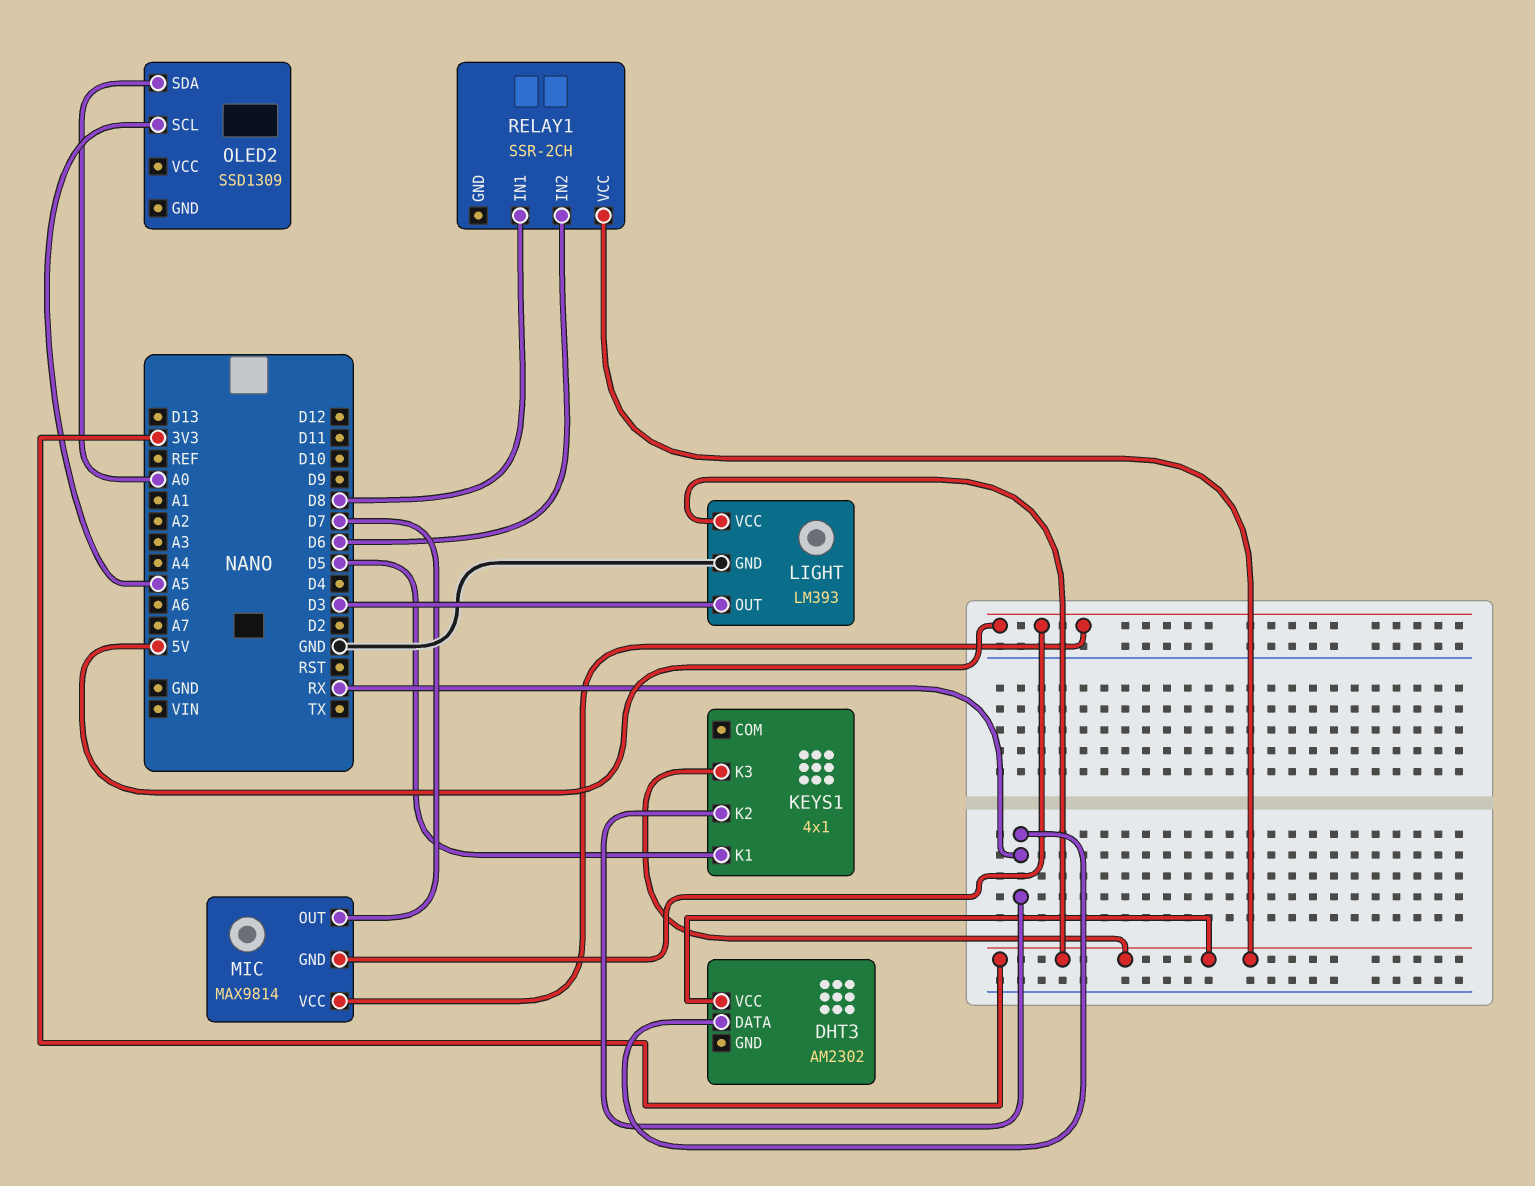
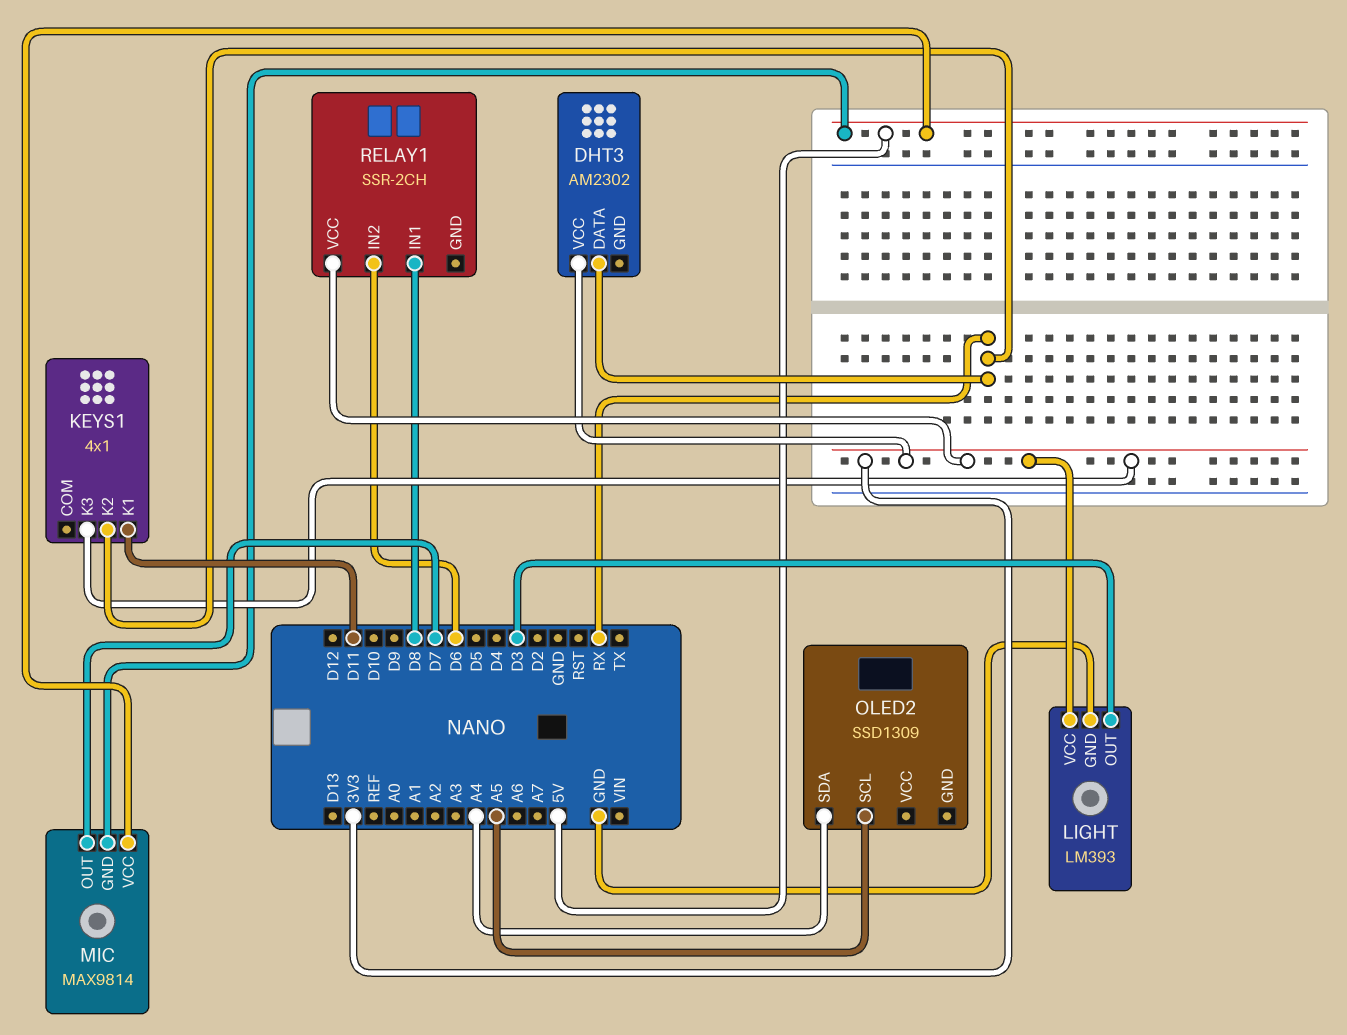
KEYS1 pin K1: D5 -> D11
OLED2 pin SDA: A0 -> A4

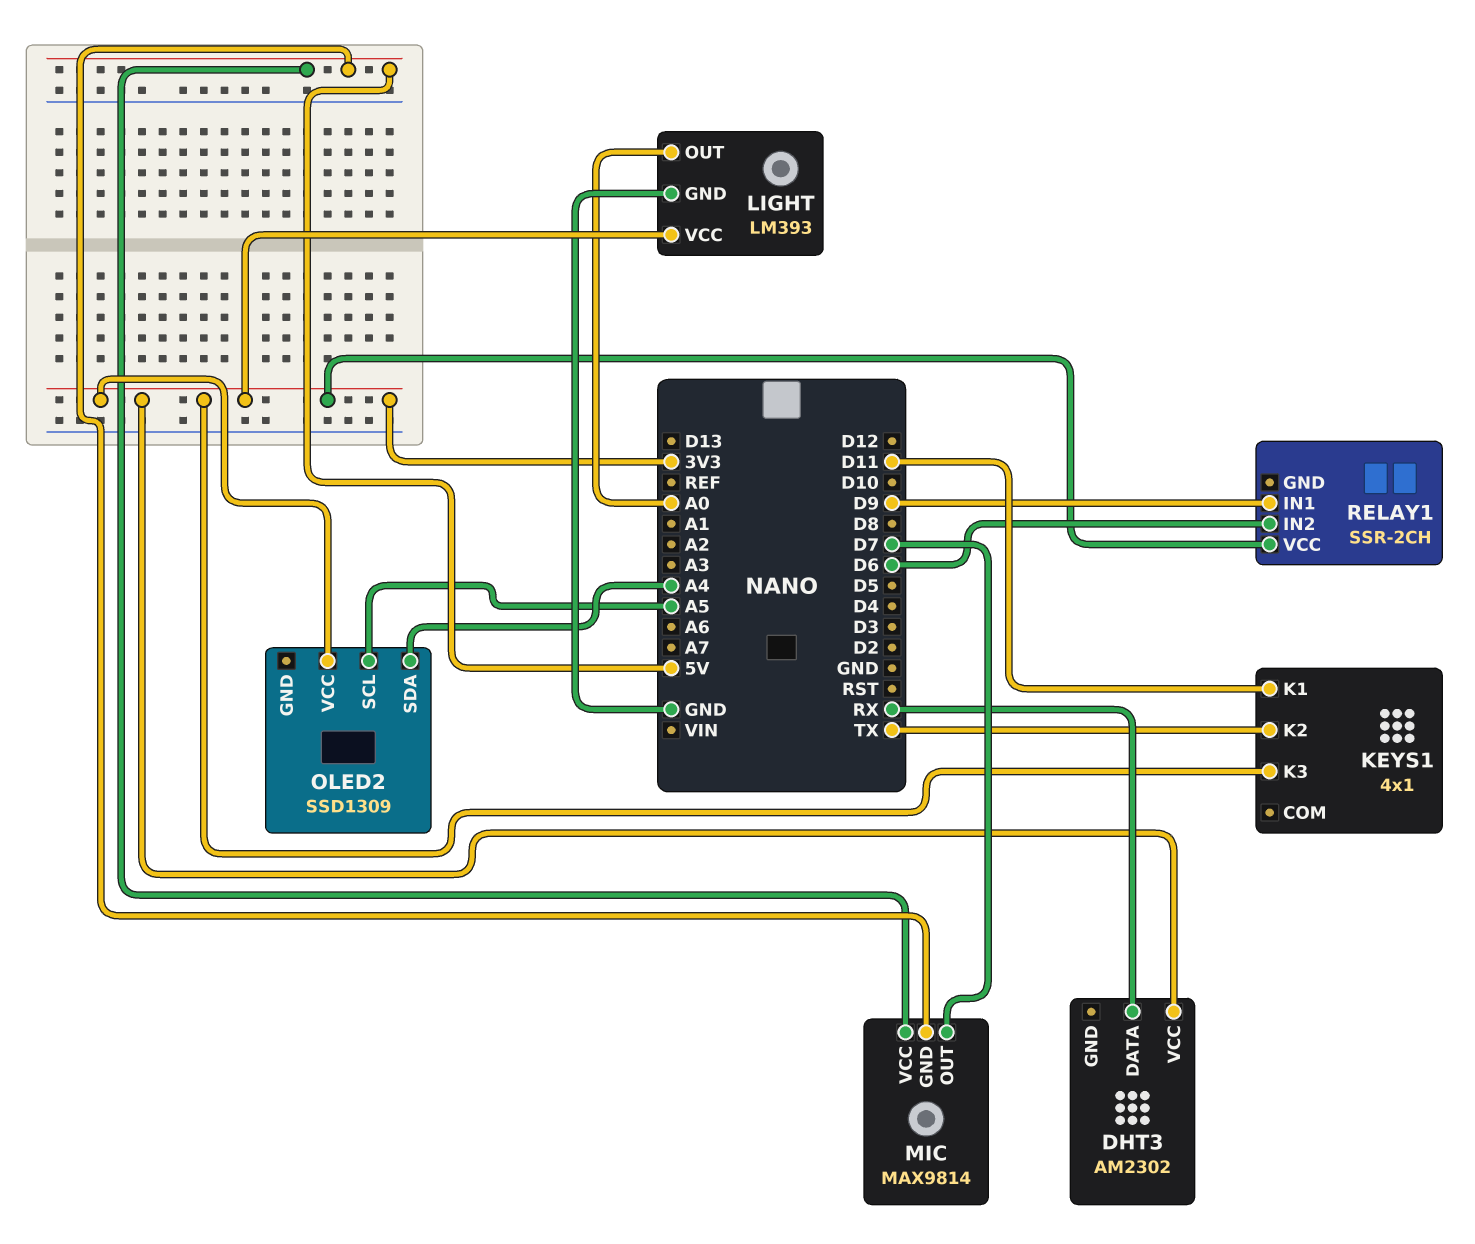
KEYS1 pin K2: RX -> TX
LIGHT pin OUT: D3 -> A0
OLED2 pin VCC: none -> 3V3
RELAY1 pin IN1: D8 -> D9

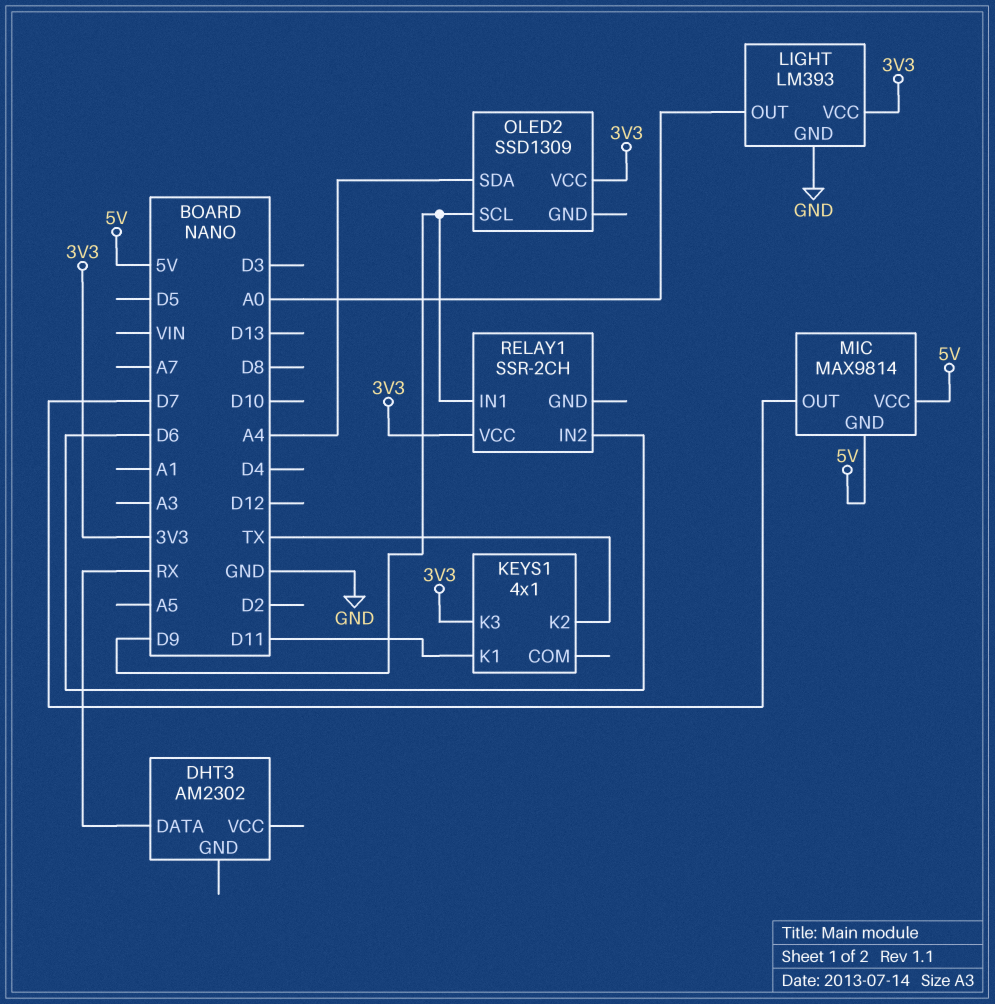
DHT3 pin VCC: 3V3 -> none
OLED2 pin SCL: A5 -> D9

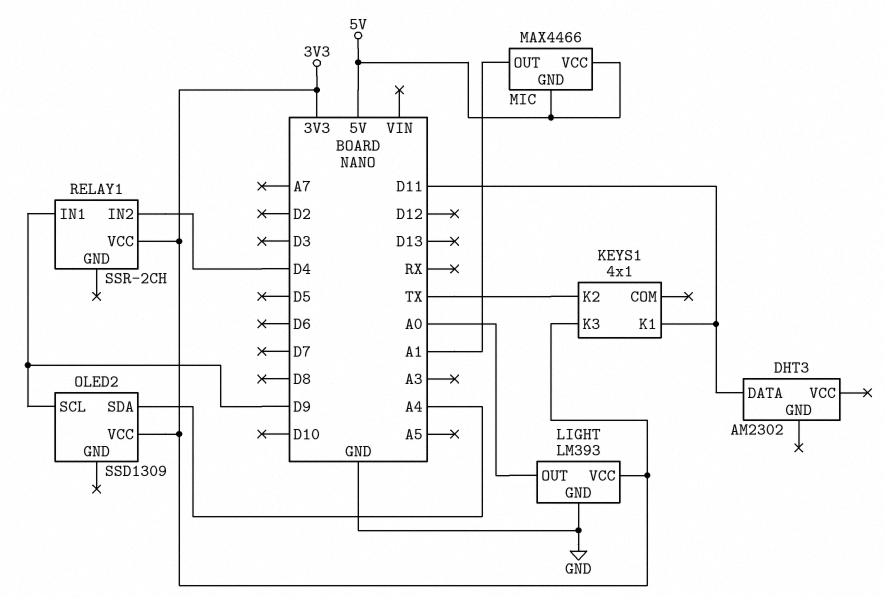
DHT3 pin DATA: RX -> D11
MIC: MAX9814 -> MAX4466
MIC pin OUT: D7 -> A1
RELAY1 pin IN2: D6 -> D4

